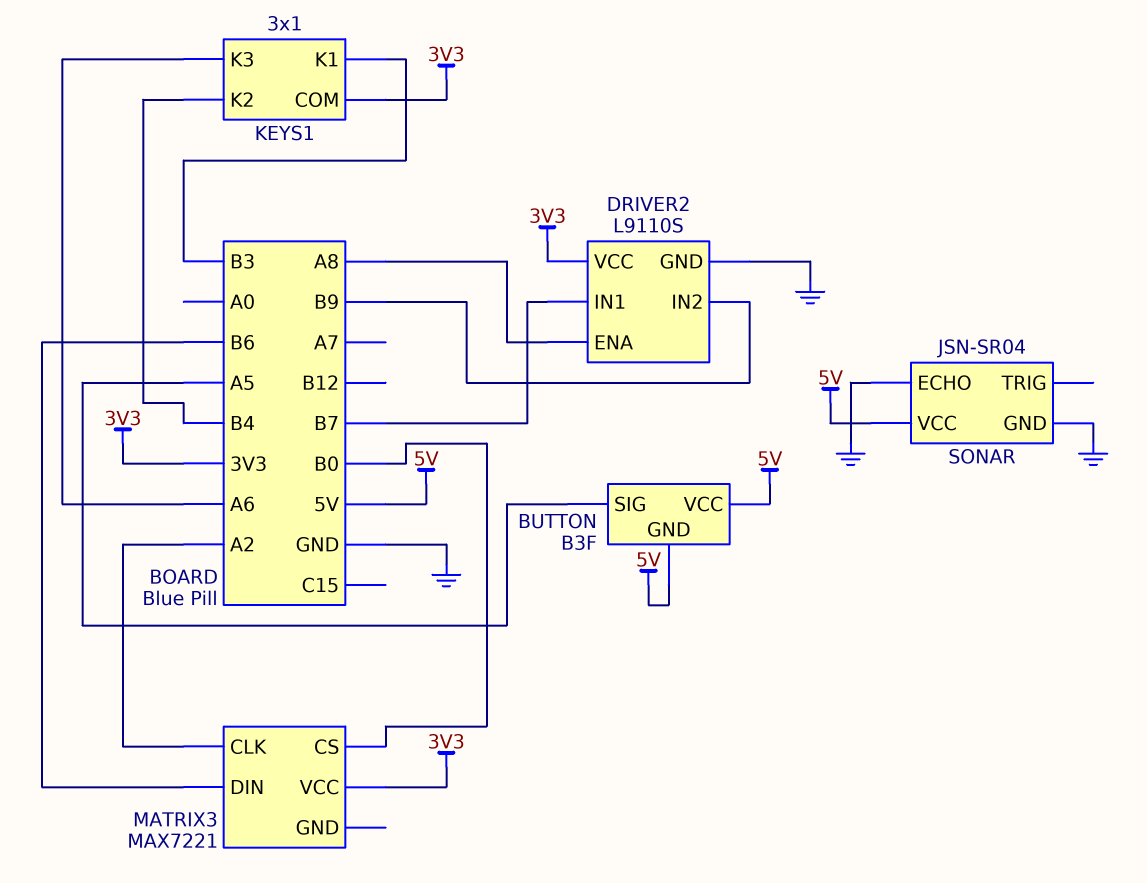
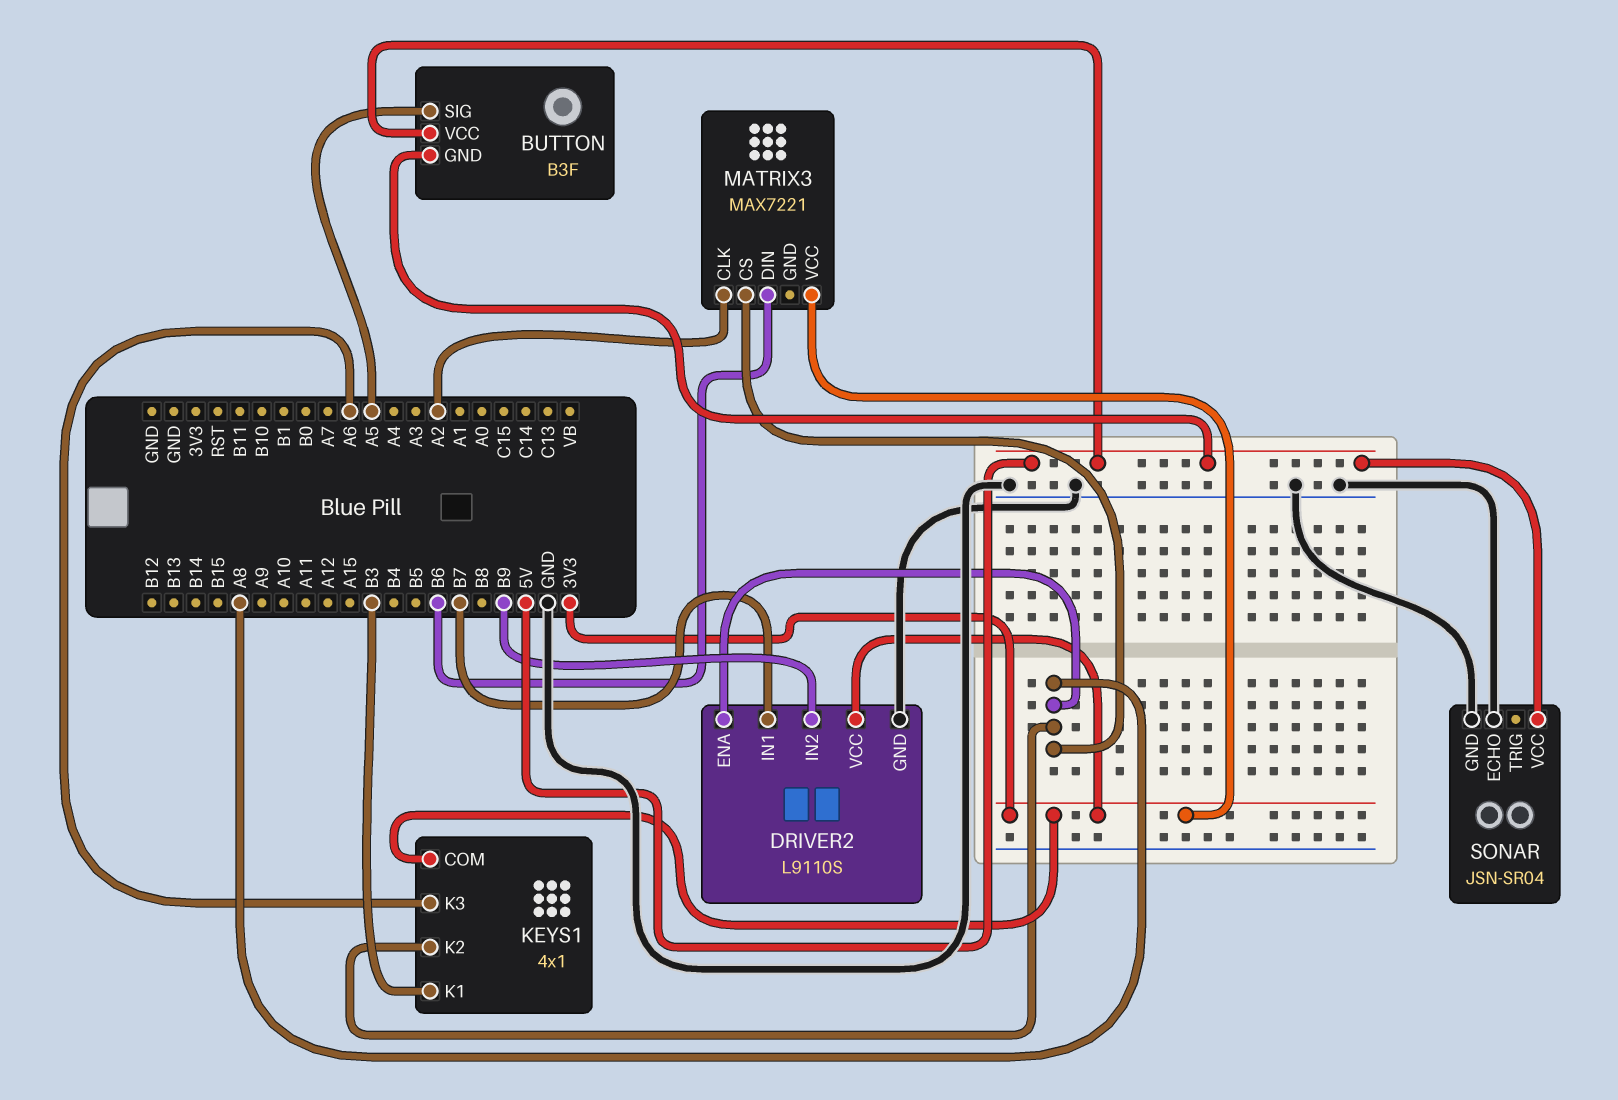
KEYS1: 3x1 -> 4x1
KEYS1 pin K2: B4 -> A8
MATRIX3 pin CS: B0 -> A8

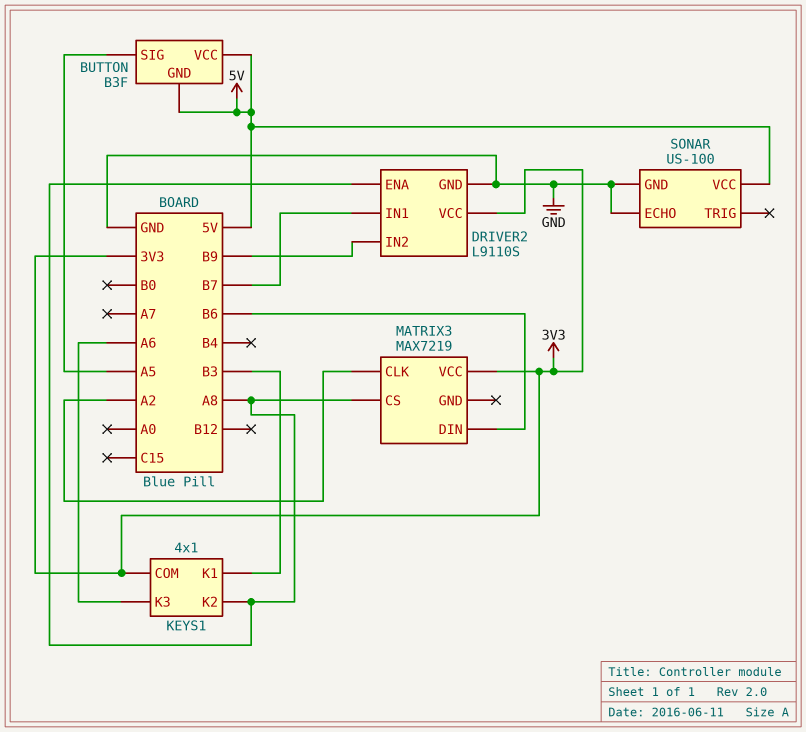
MATRIX3: MAX7221 -> MAX7219
SONAR: JSN-SR04 -> US-100

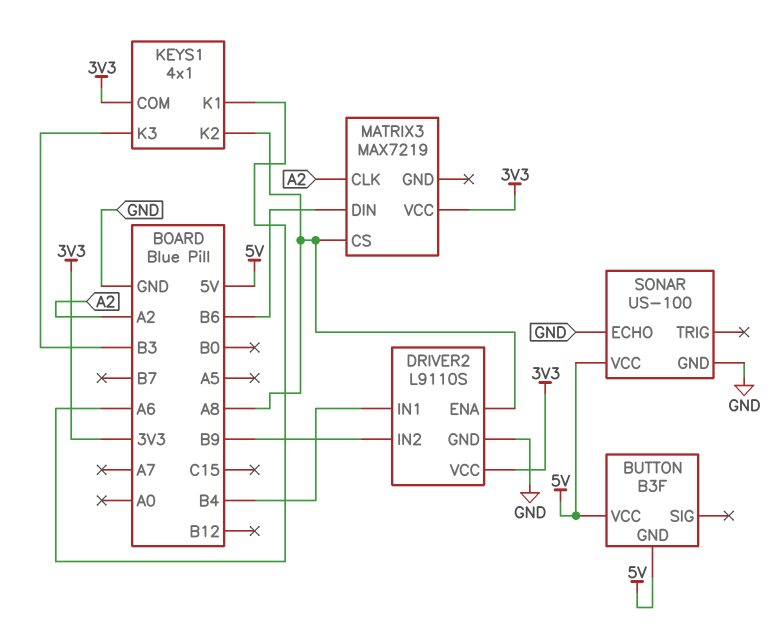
BUTTON pin SIG: A5 -> none
DRIVER2 pin IN1: B7 -> B4
KEYS1 pin K1: B3 -> A6
KEYS1 pin K3: A6 -> B3

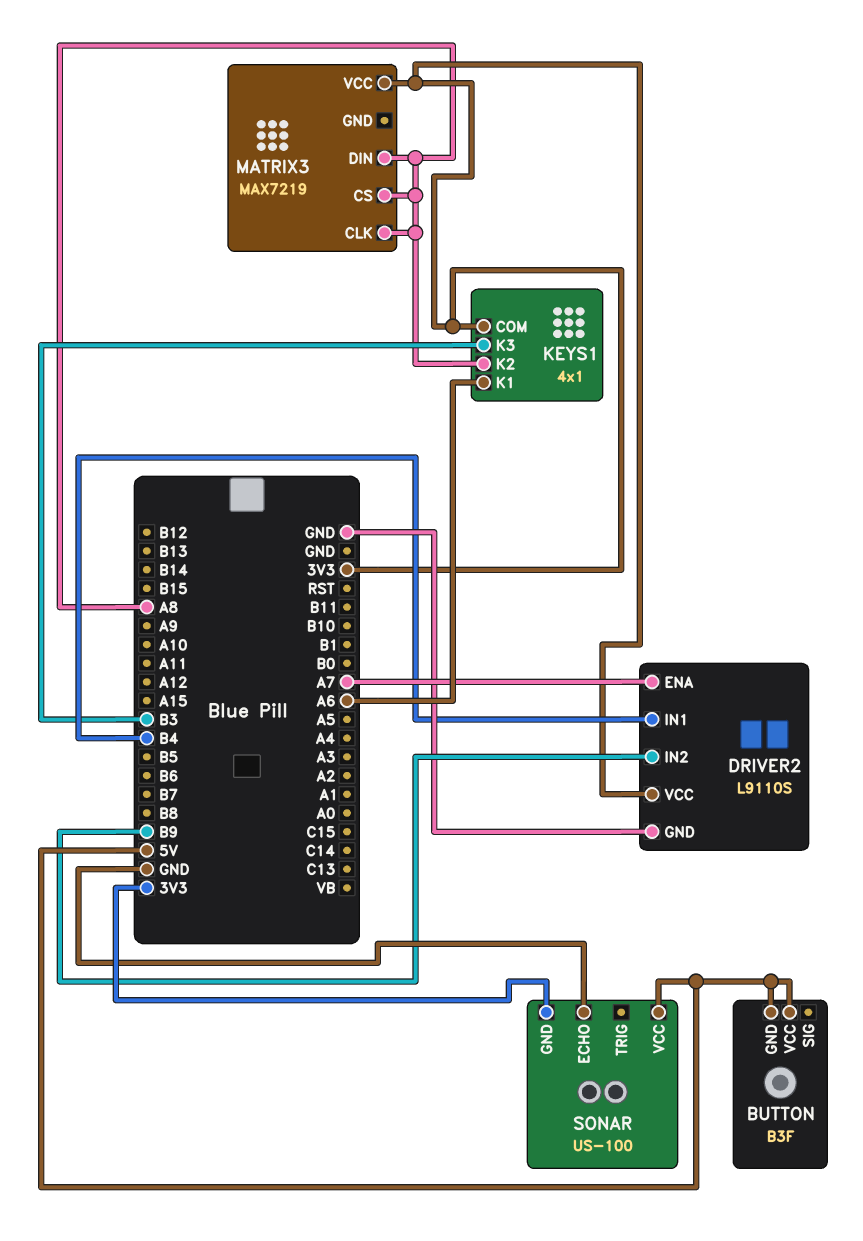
DRIVER2 pin ENA: A8 -> A7
MATRIX3 pin CLK: A2 -> A8
MATRIX3 pin DIN: B6 -> A8
SONAR pin GND: GND -> 3V3

